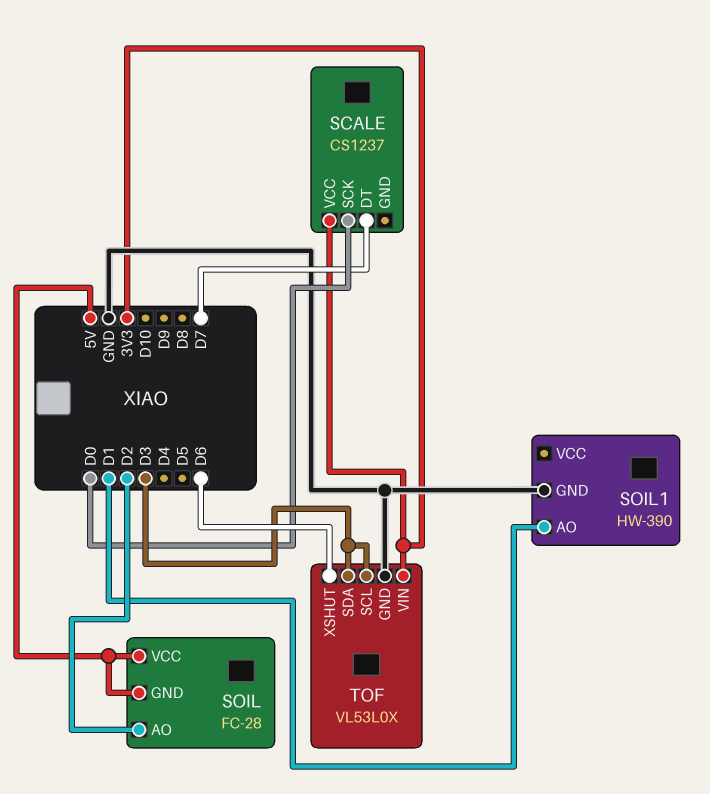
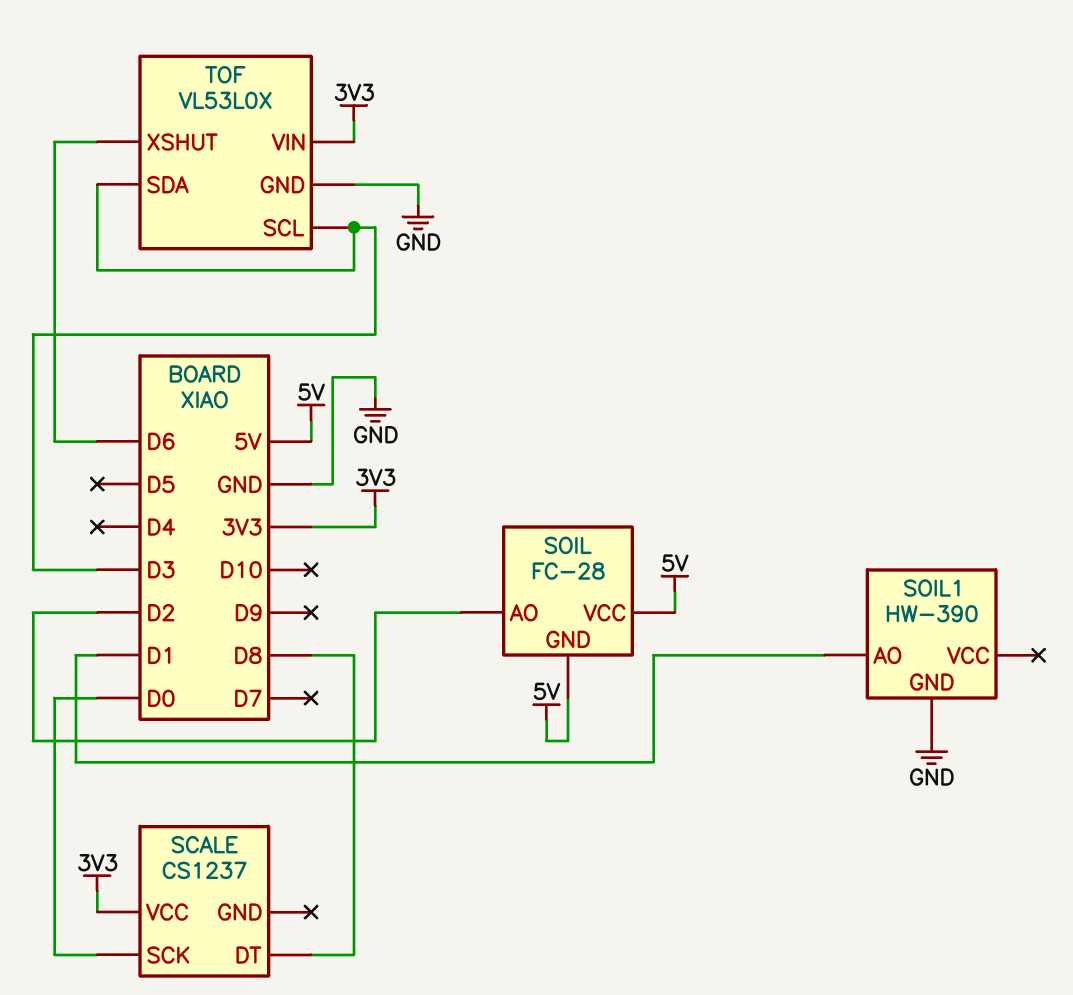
SCALE pin DT: D7 -> D8

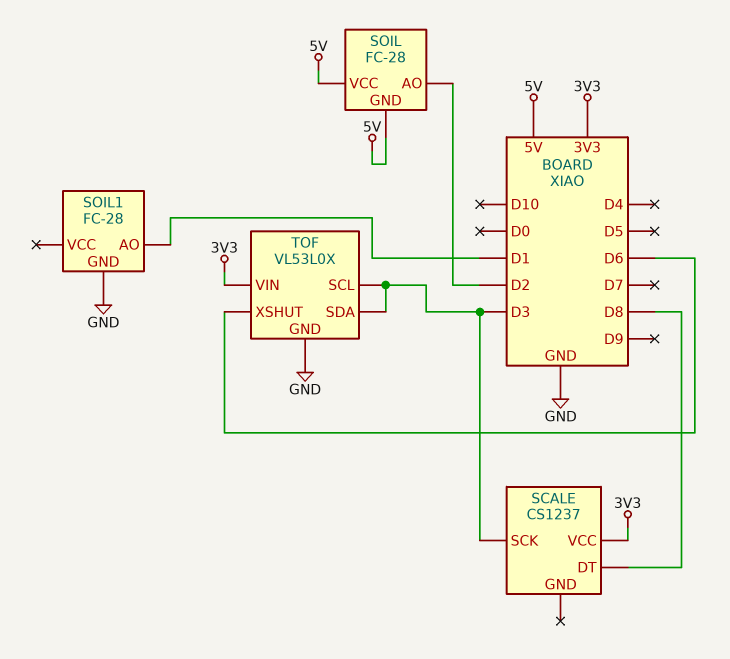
SCALE pin SCK: D0 -> D3
SOIL1: HW-390 -> FC-28

